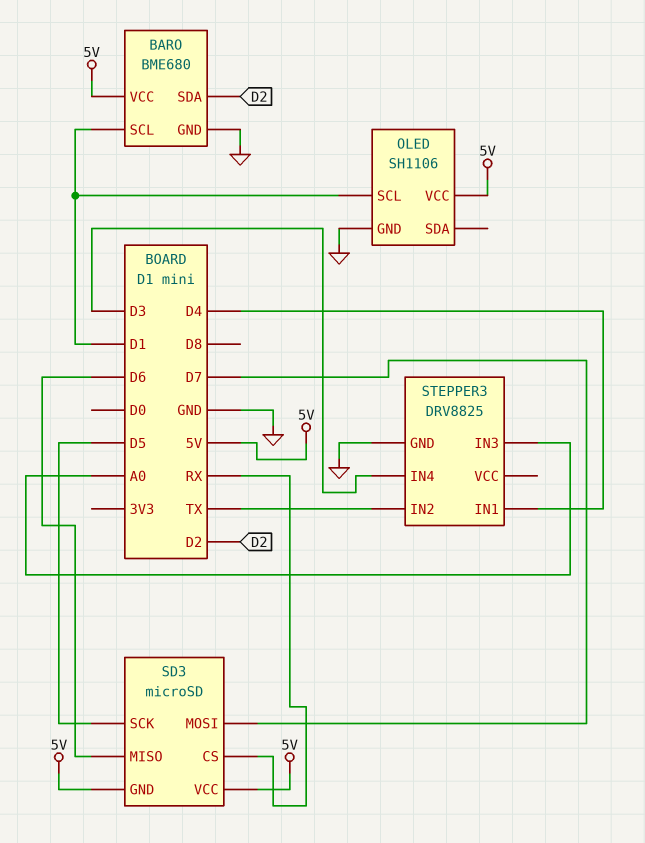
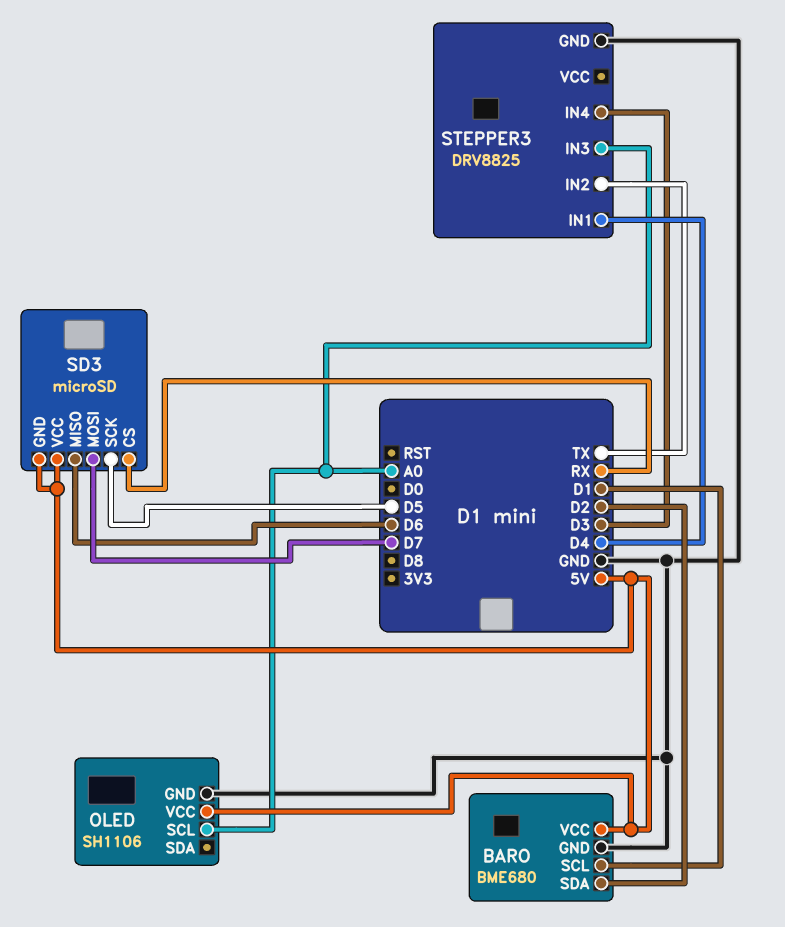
OLED pin SCL: D1 -> A0

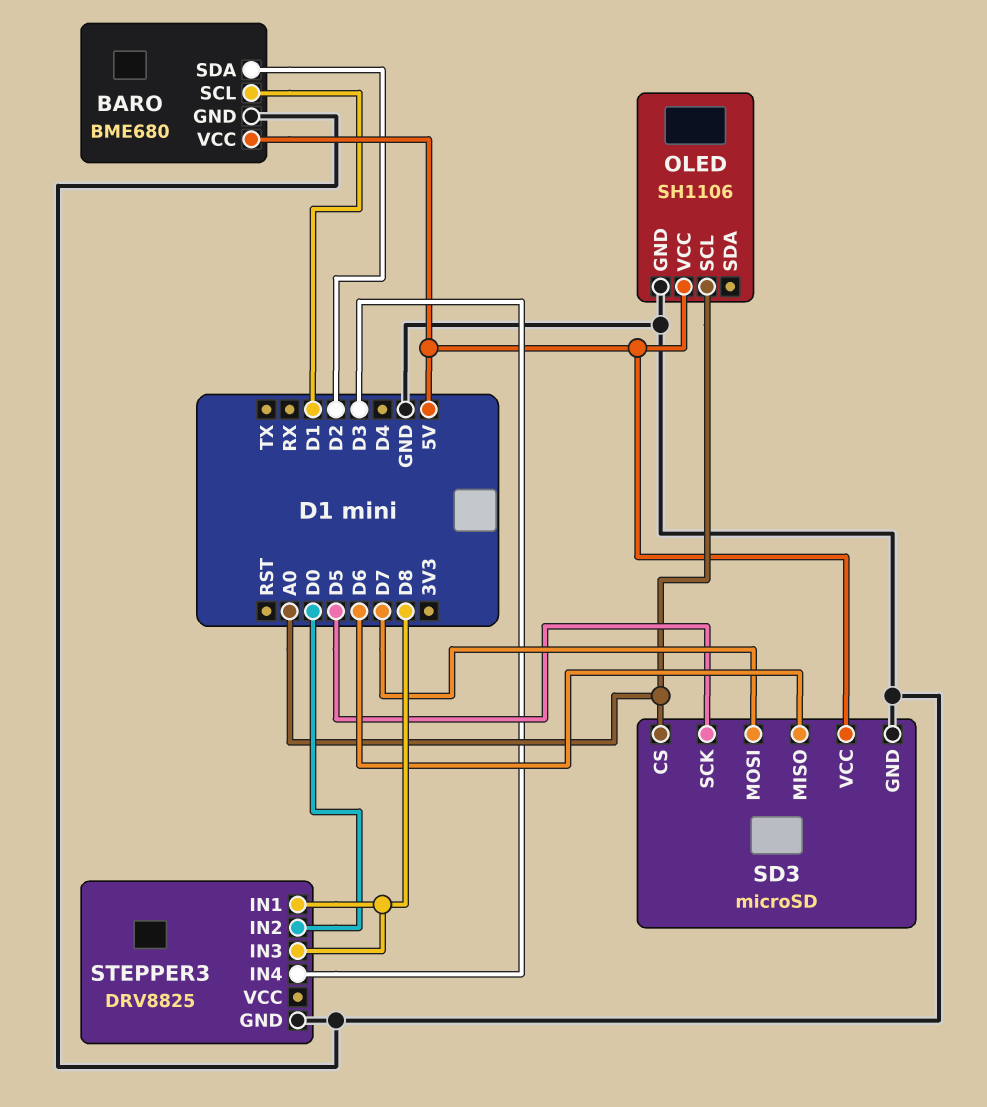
SD3 pin CS: RX -> A0
SD3 pin GND: 5V -> GND
STEPPER3 pin IN1: D4 -> D8
STEPPER3 pin IN2: TX -> D0
STEPPER3 pin IN3: A0 -> D8

